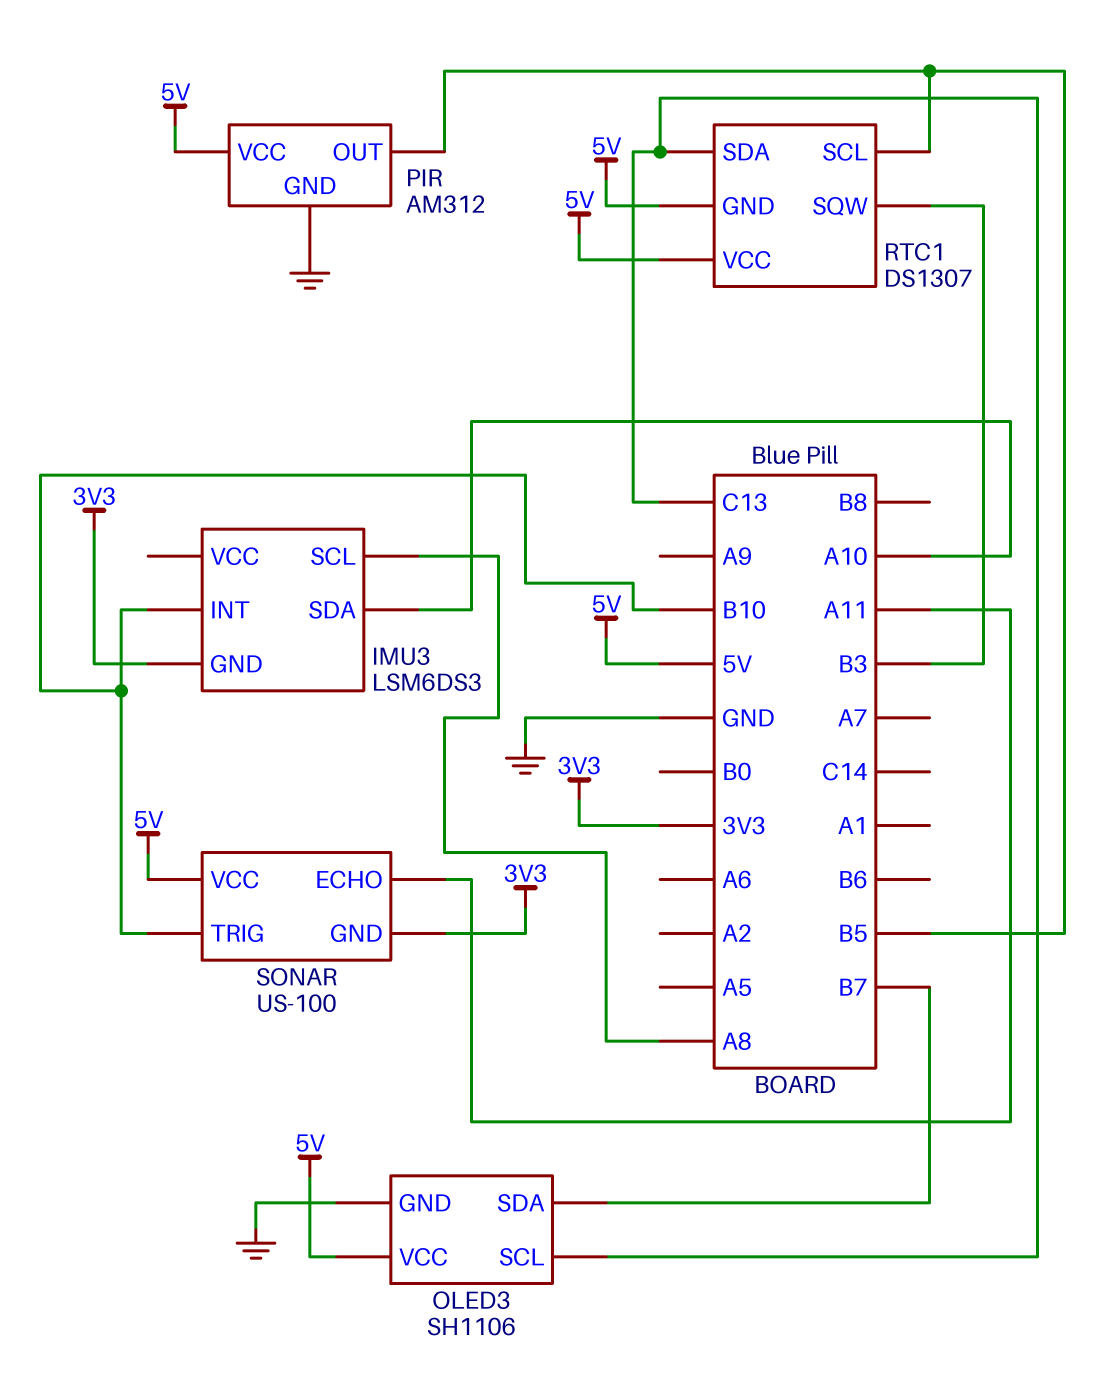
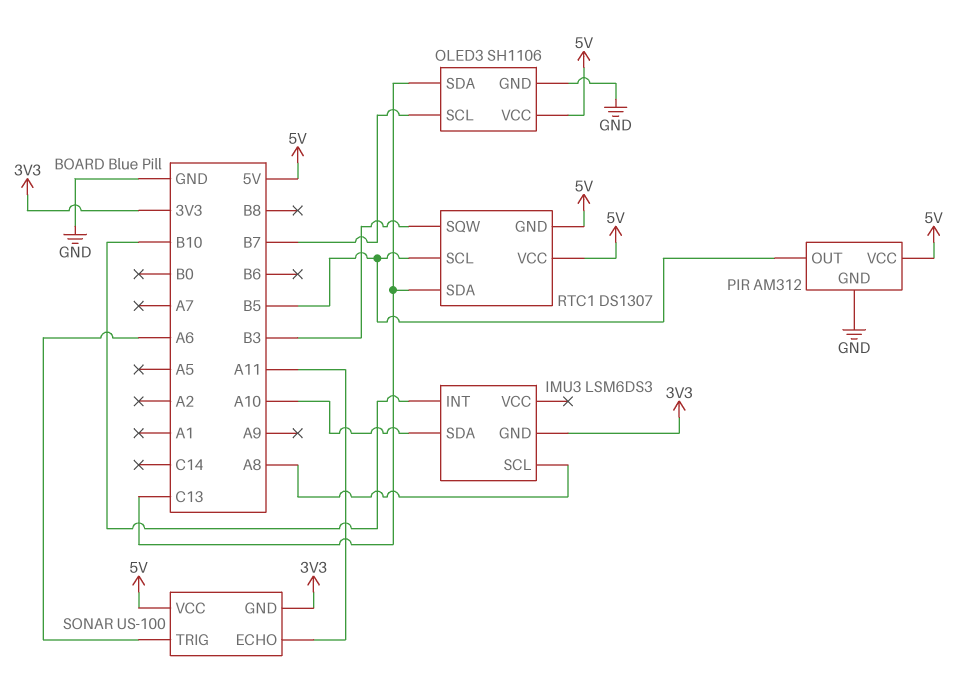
OLED3 pin SCL: C13 -> B7
OLED3 pin SDA: B7 -> C13
SONAR pin TRIG: B10 -> A6

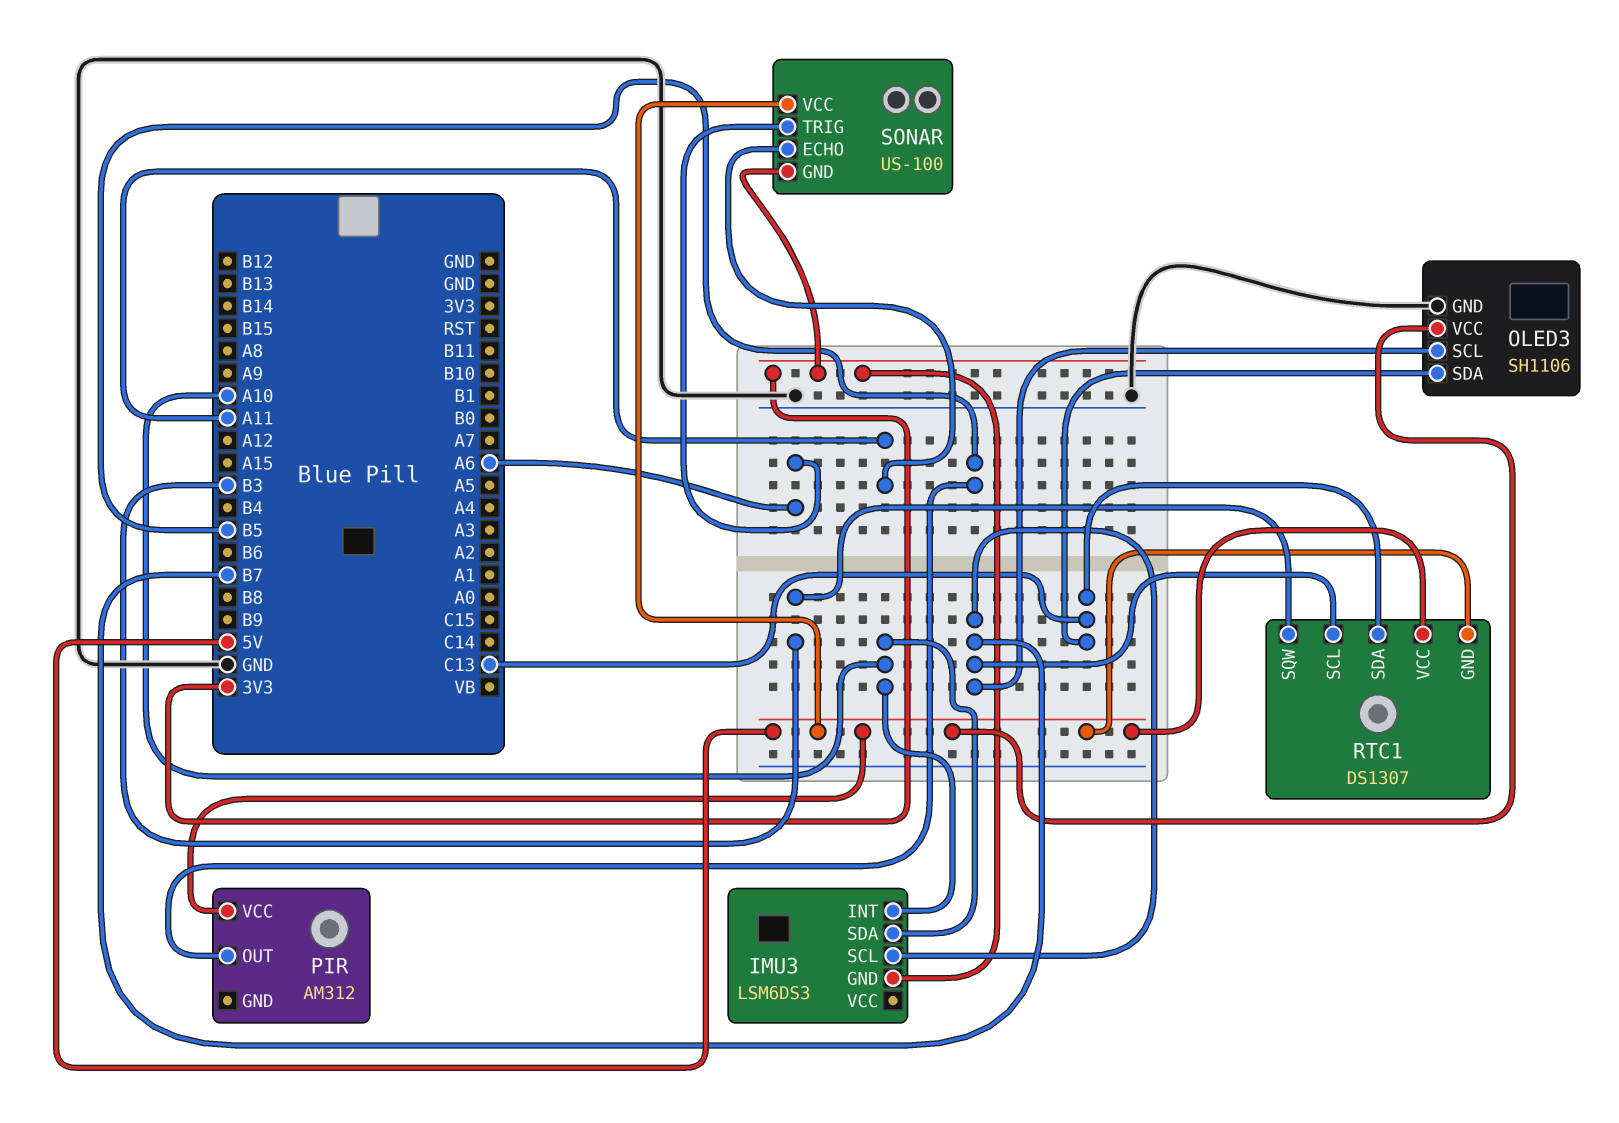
IMU3 pin INT: B10 -> A10
IMU3 pin SCL: A8 -> B7
PIR pin GND: GND -> none
RTC1 pin SCL: B5 -> B7

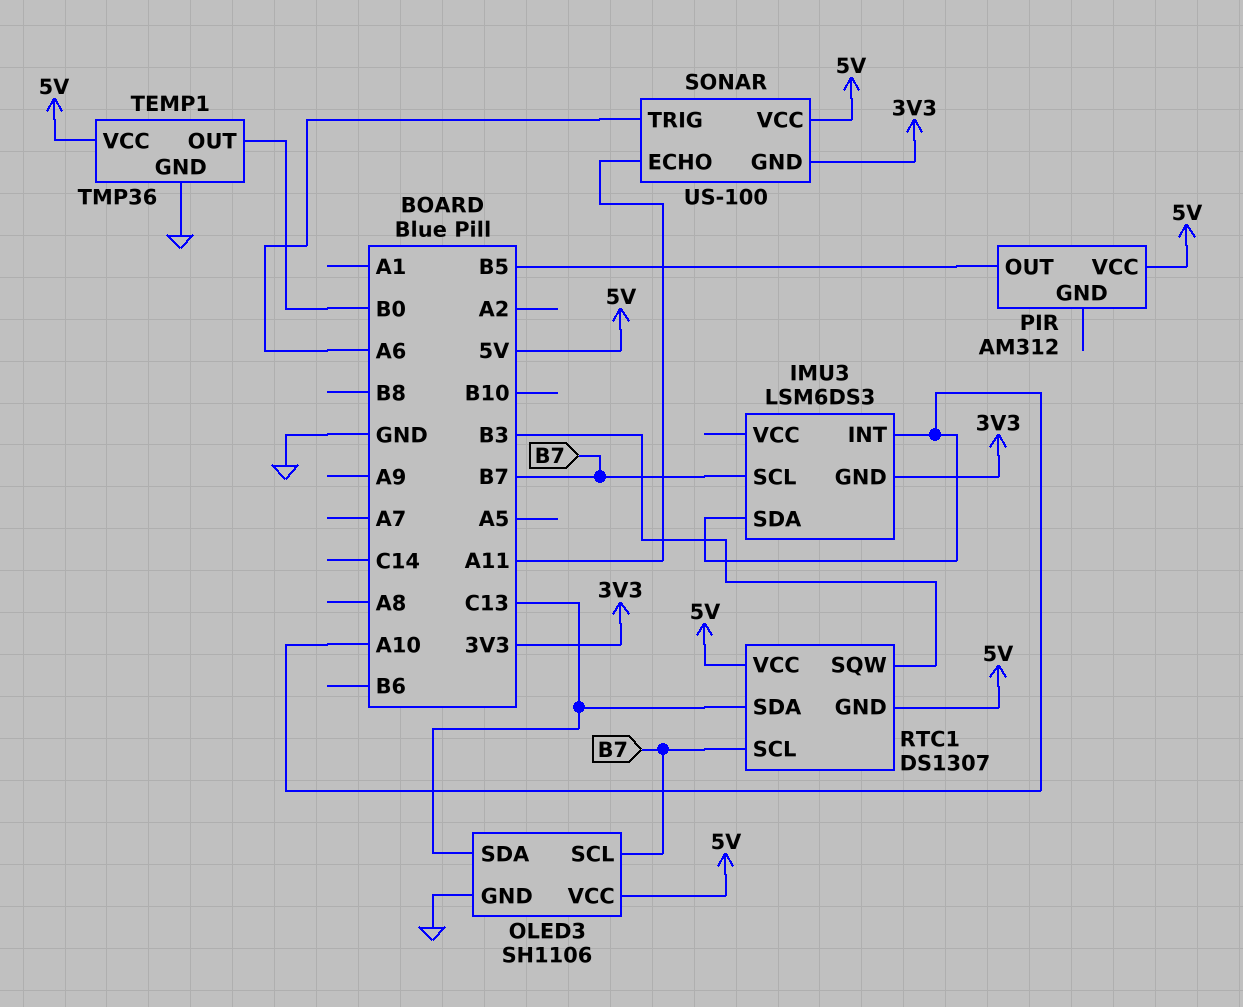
TEMP1: none -> TMP36
TEMP1 pin GND: none -> GND
TEMP1 pin OUT: none -> B0
TEMP1 pin VCC: none -> 5V

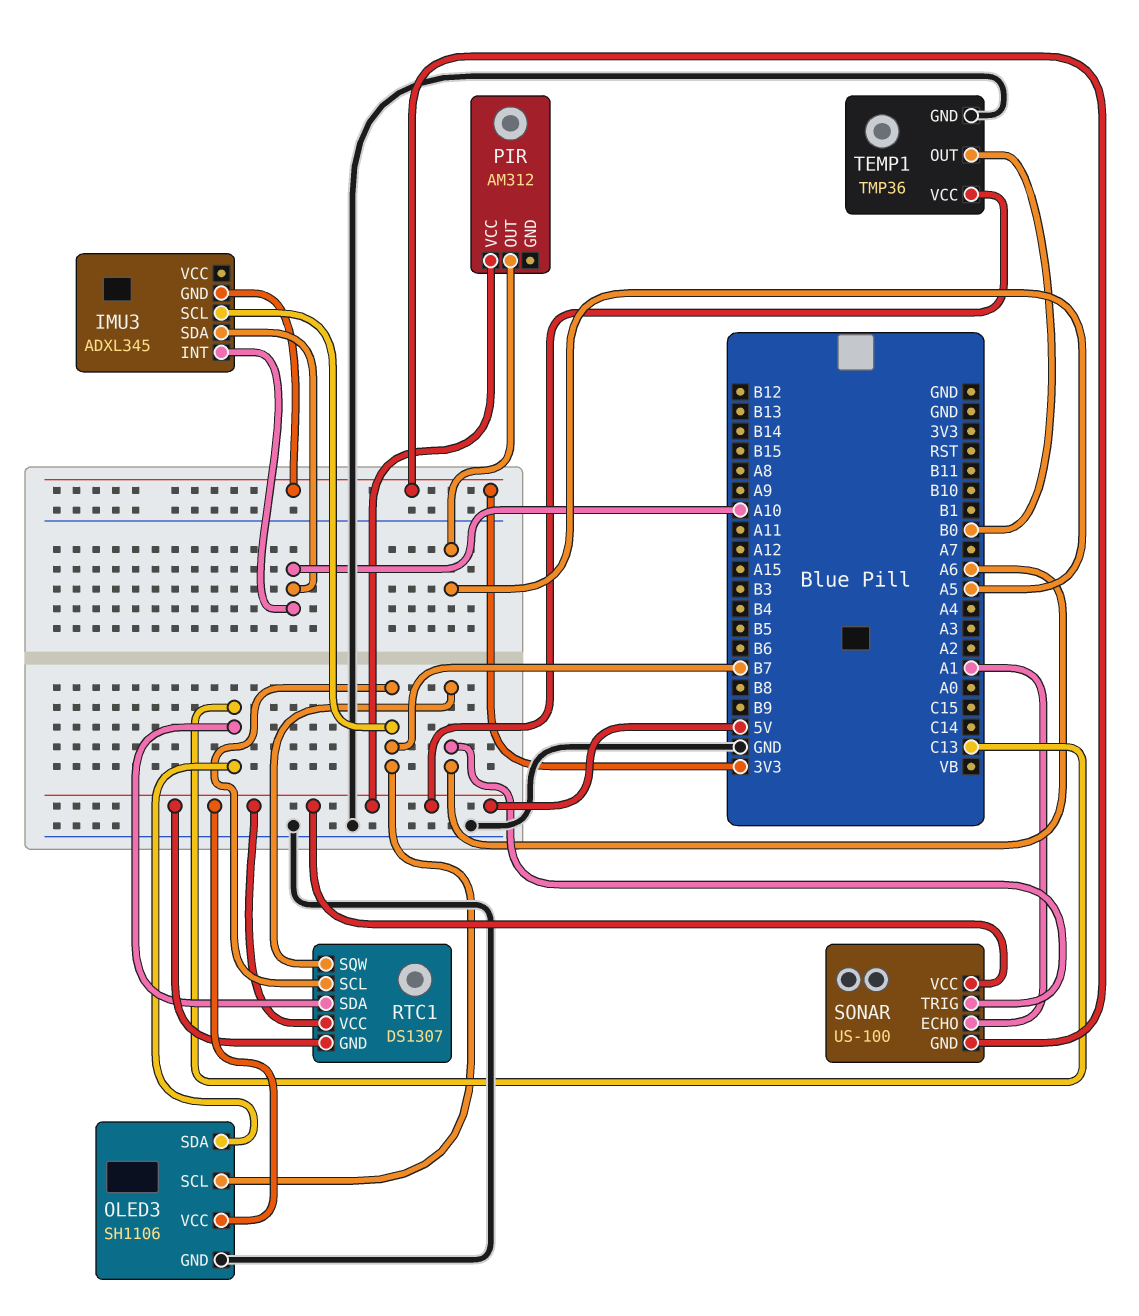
IMU3: LSM6DS3 -> ADXL345
PIR pin OUT: B5 -> A5
RTC1 pin SQW: B3 -> A6
SONAR pin ECHO: A11 -> A1

